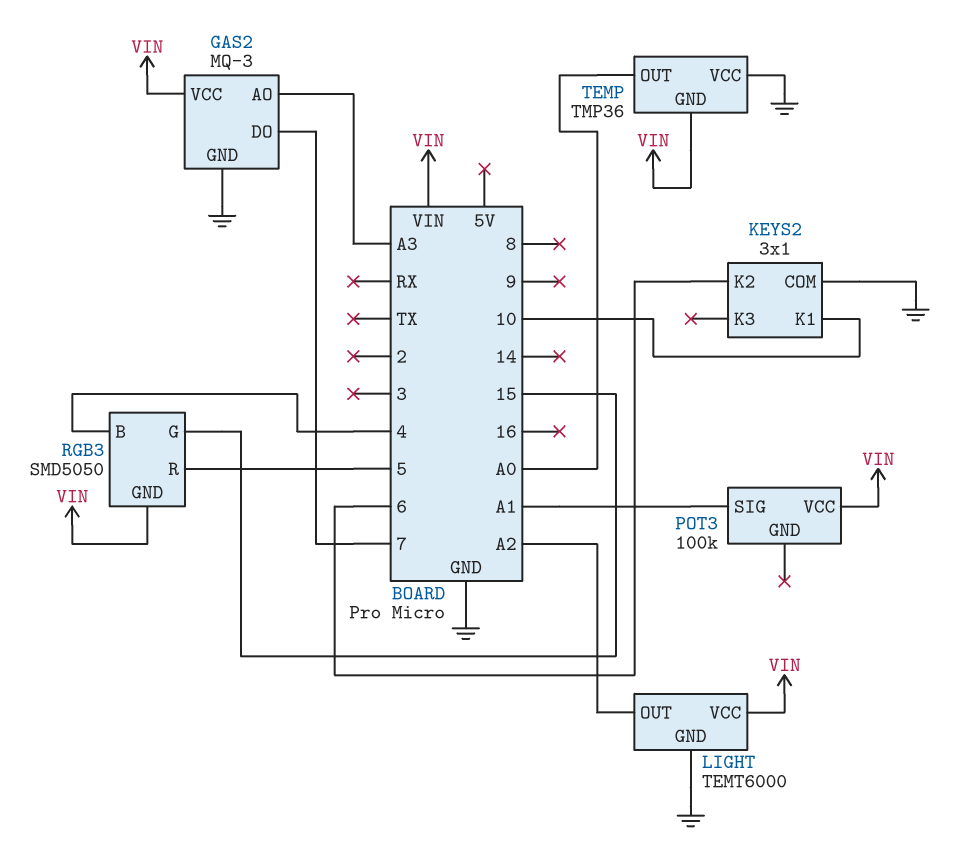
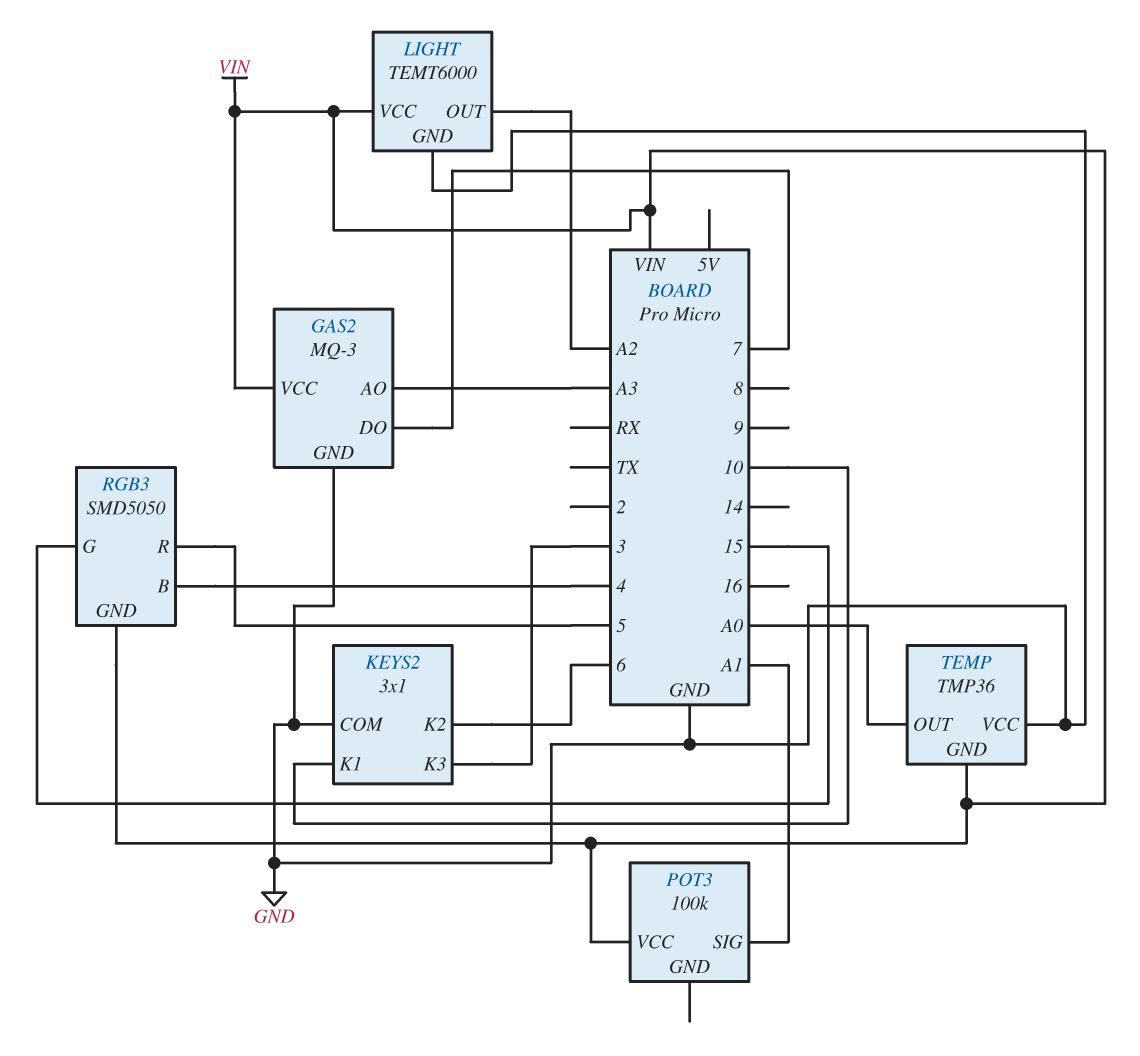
KEYS2 pin K3: none -> 3

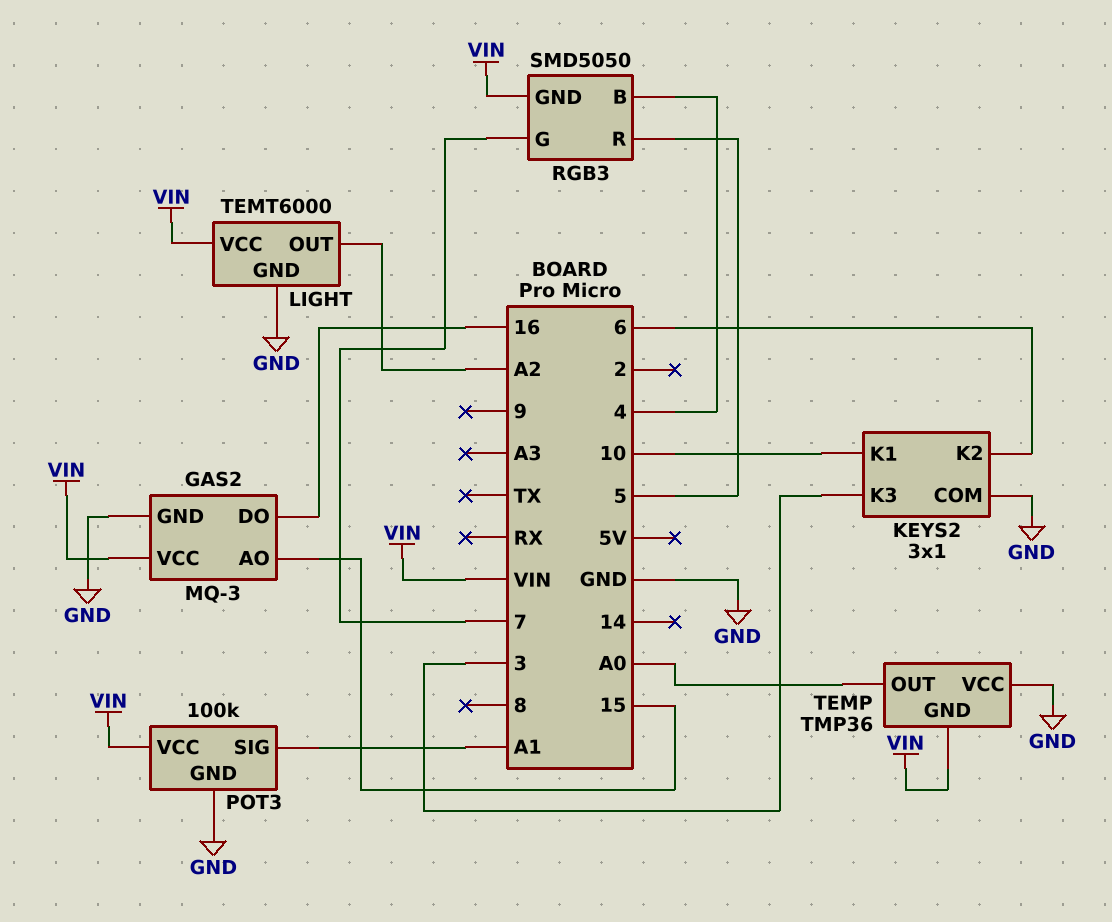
GAS2 pin AO: A3 -> 15
GAS2 pin DO: 7 -> 16
POT3 pin GND: none -> GND
RGB3 pin G: 15 -> 7

